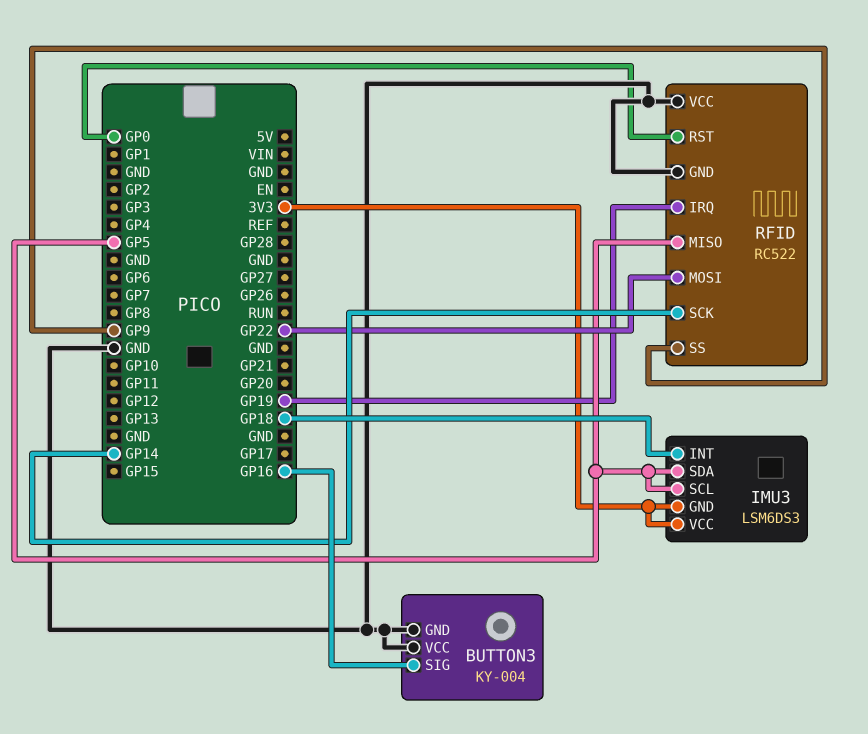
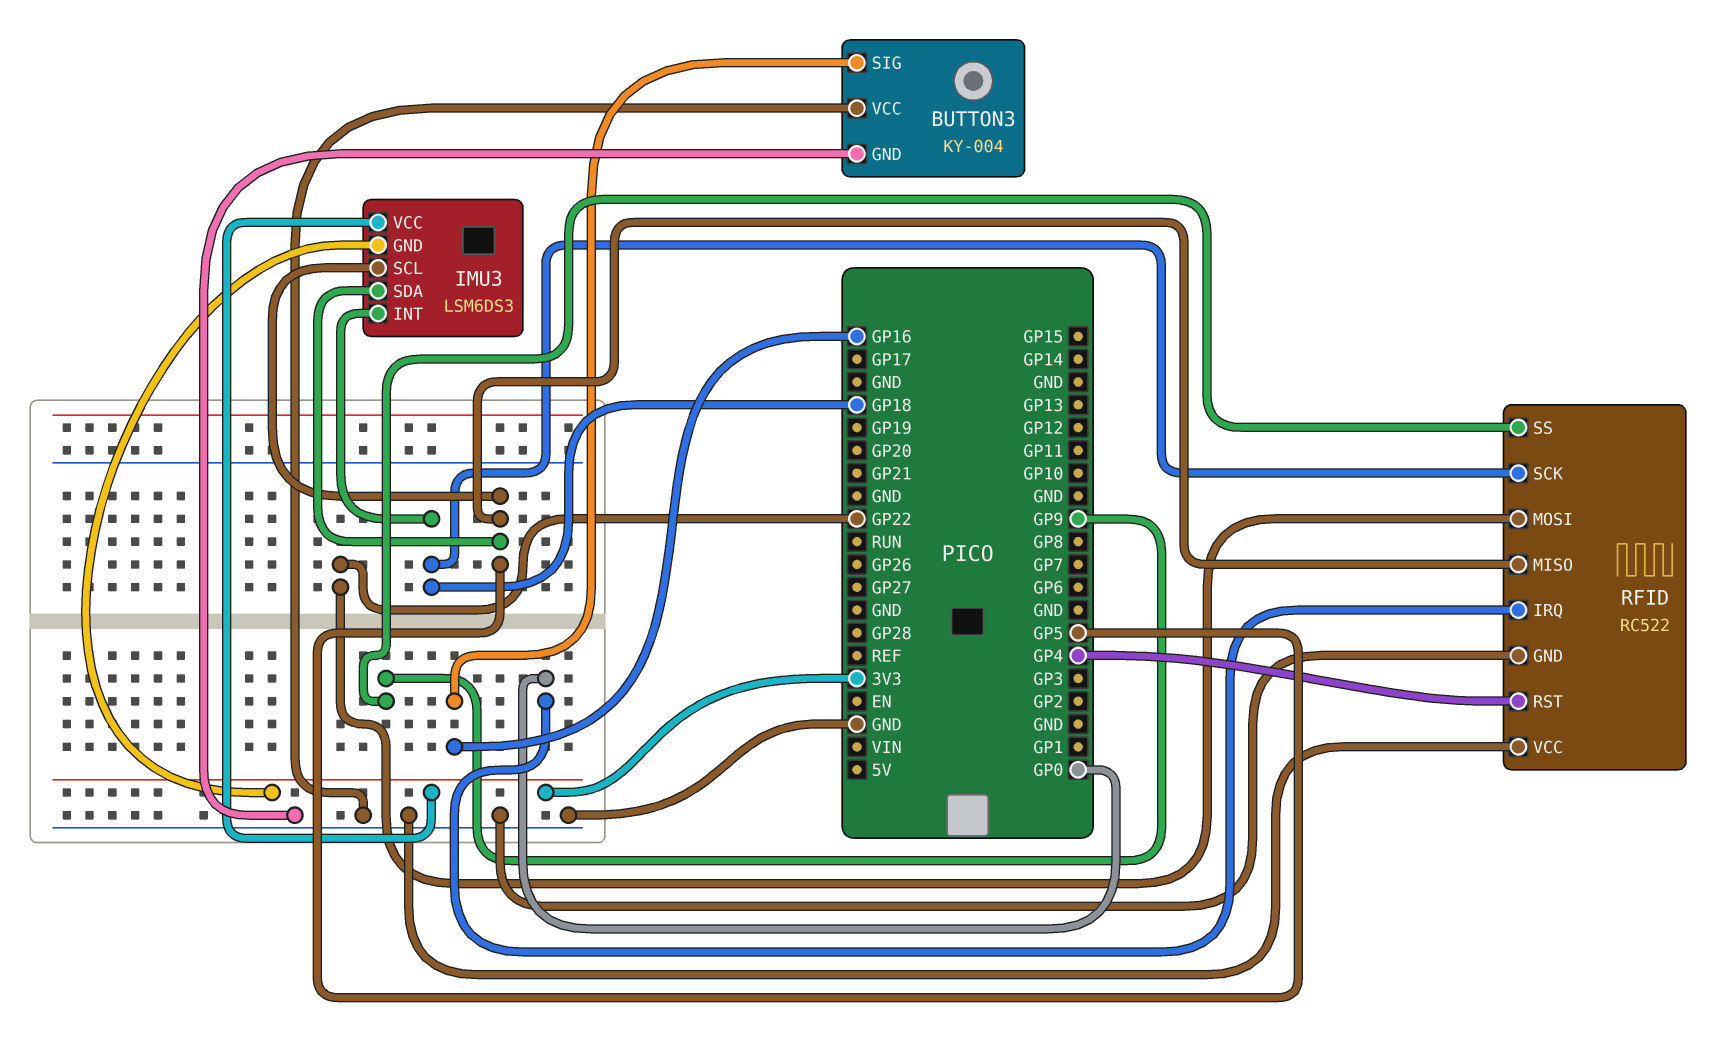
RFID pin IRQ: GP19 -> GP0
RFID pin RST: GP0 -> GP4
RFID pin SCK: GP14 -> GP18

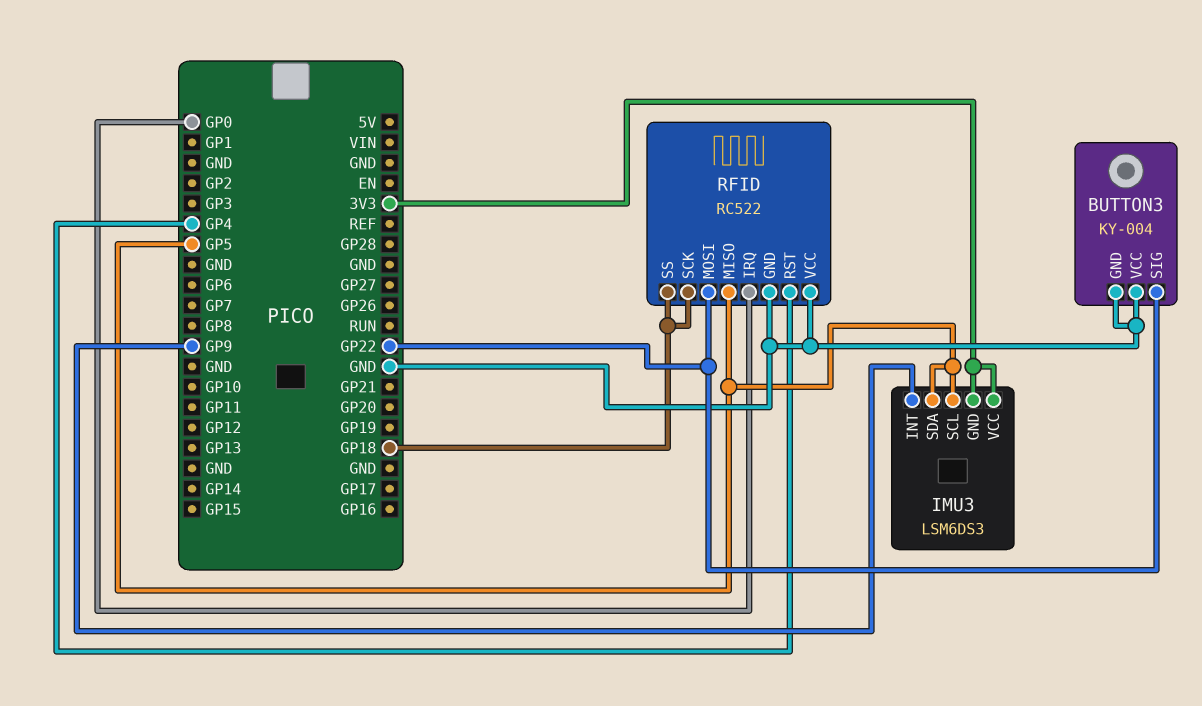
BUTTON3 pin SIG: GP16 -> GP22
IMU3 pin INT: GP18 -> GP9
RFID pin SS: GP9 -> GP18

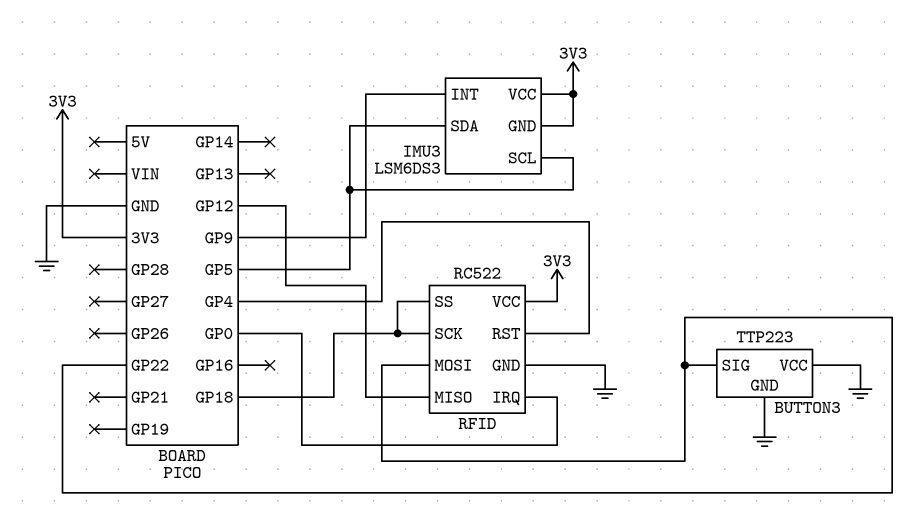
BUTTON3: KY-004 -> TTP223
RFID pin MISO: GP5 -> GP12
RFID pin VCC: GND -> 3V3

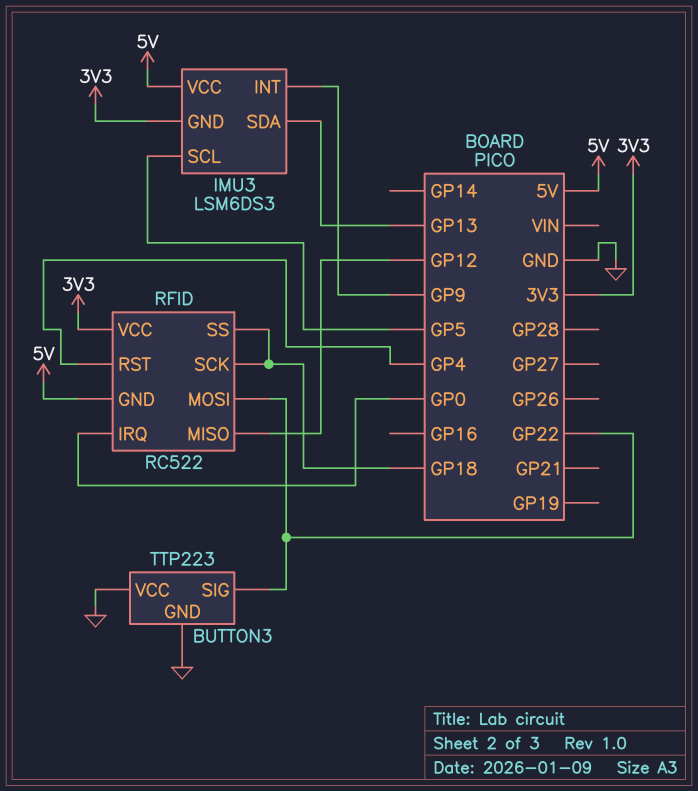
IMU3 pin SDA: GP5 -> GP13
IMU3 pin VCC: 3V3 -> 5V
RFID pin GND: GND -> 5V

